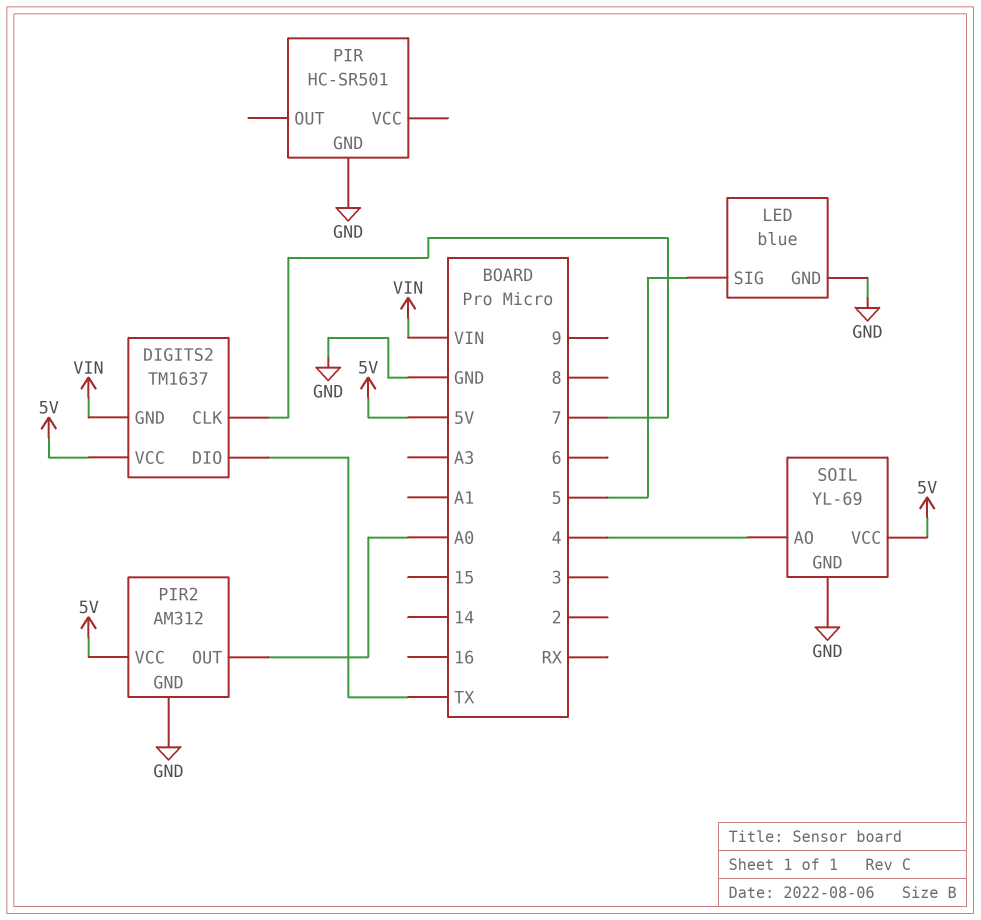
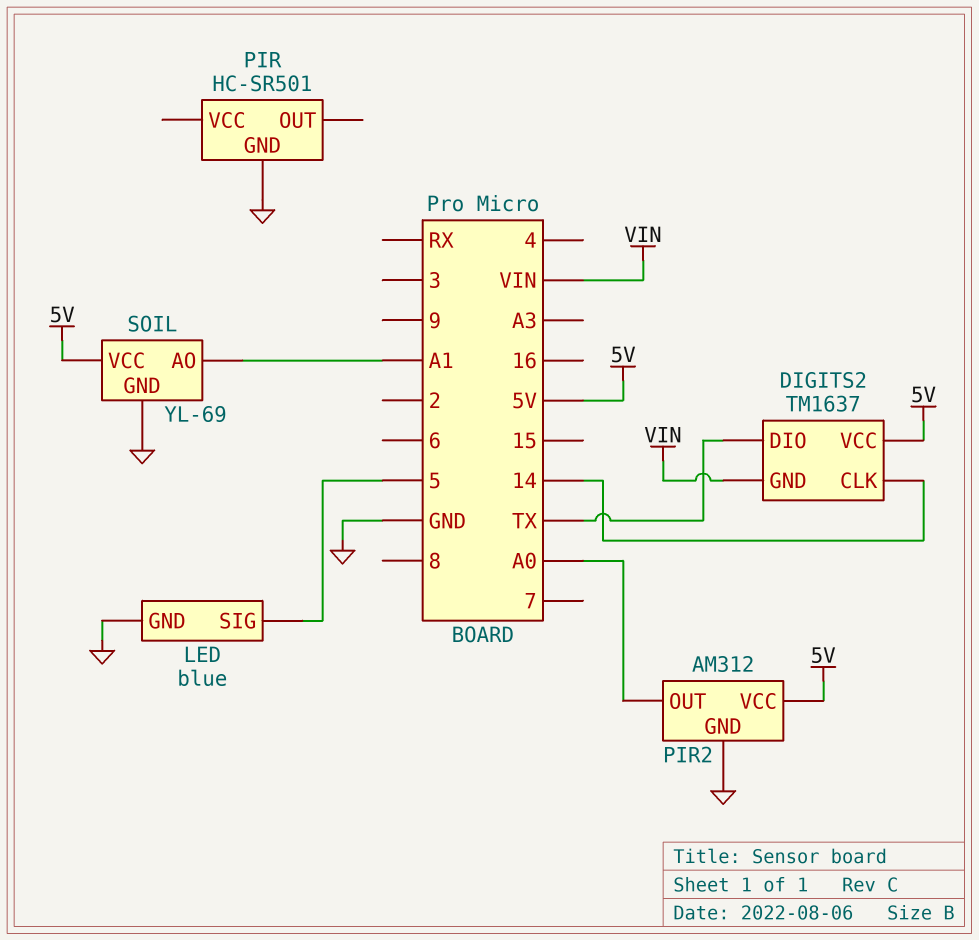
DIGITS2 pin CLK: 7 -> 14
SOIL pin AO: 4 -> A1

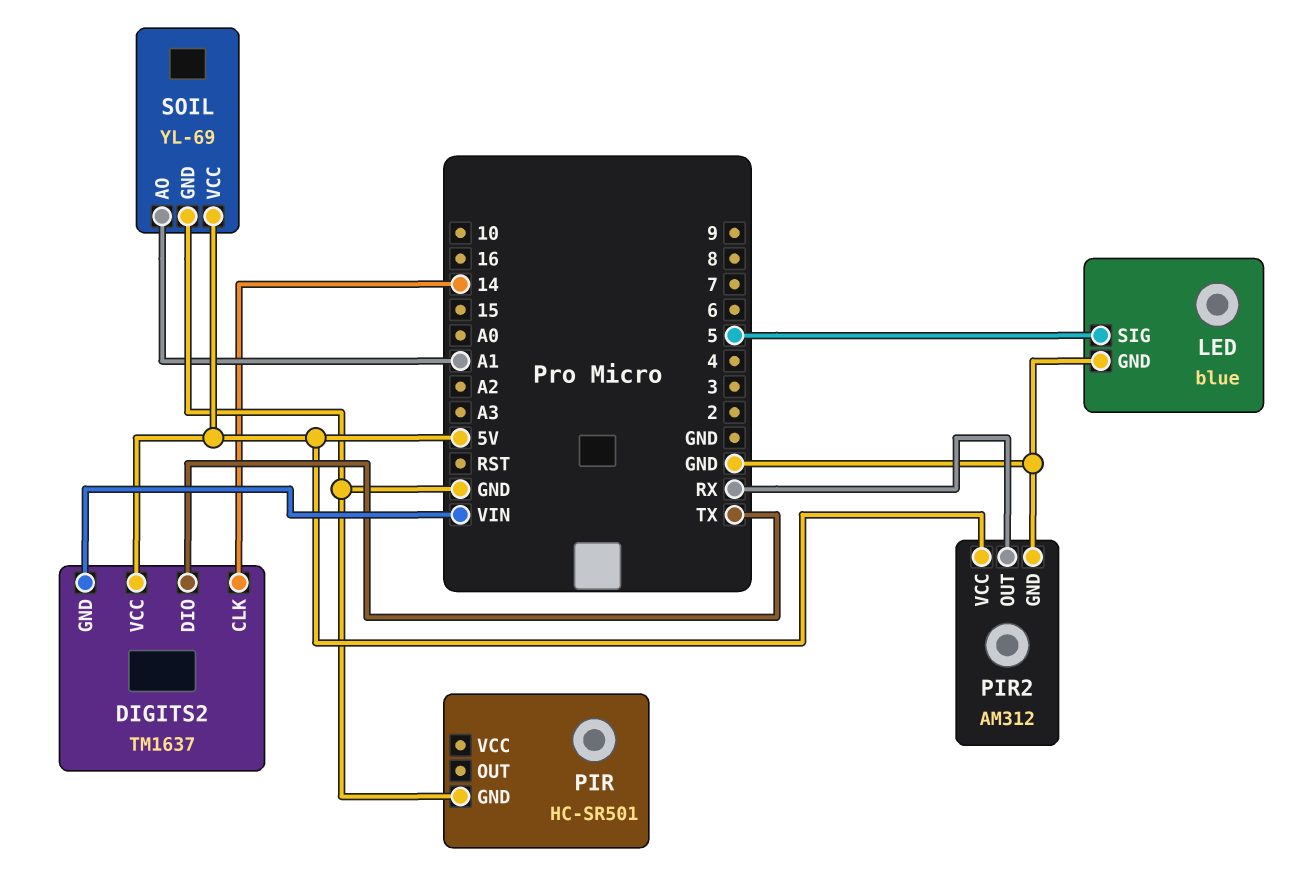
PIR2 pin OUT: A0 -> RX

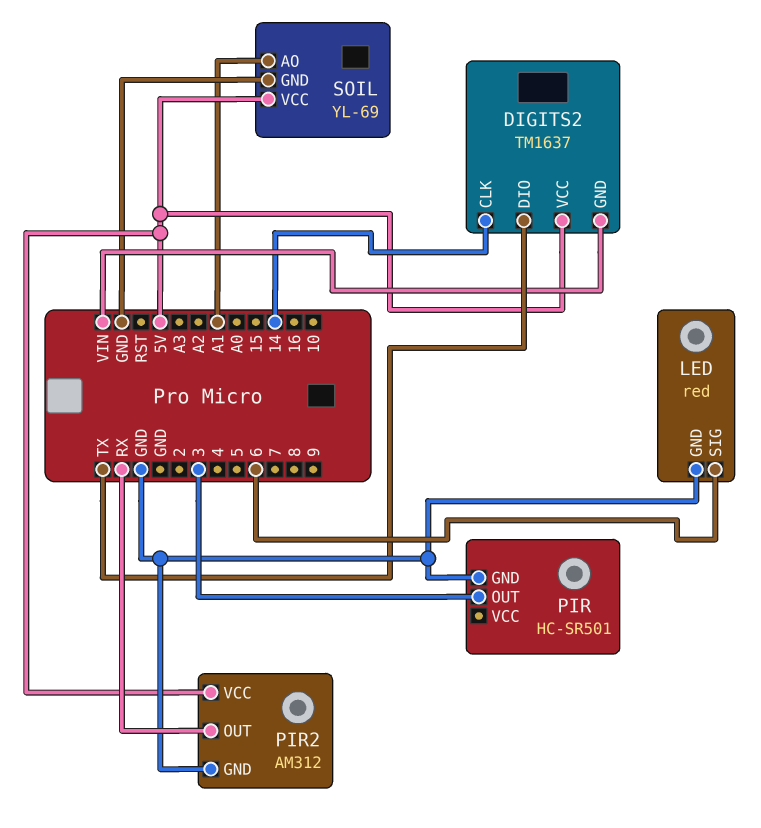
LED: blue -> red
LED pin SIG: 5 -> 6
PIR pin OUT: none -> 3

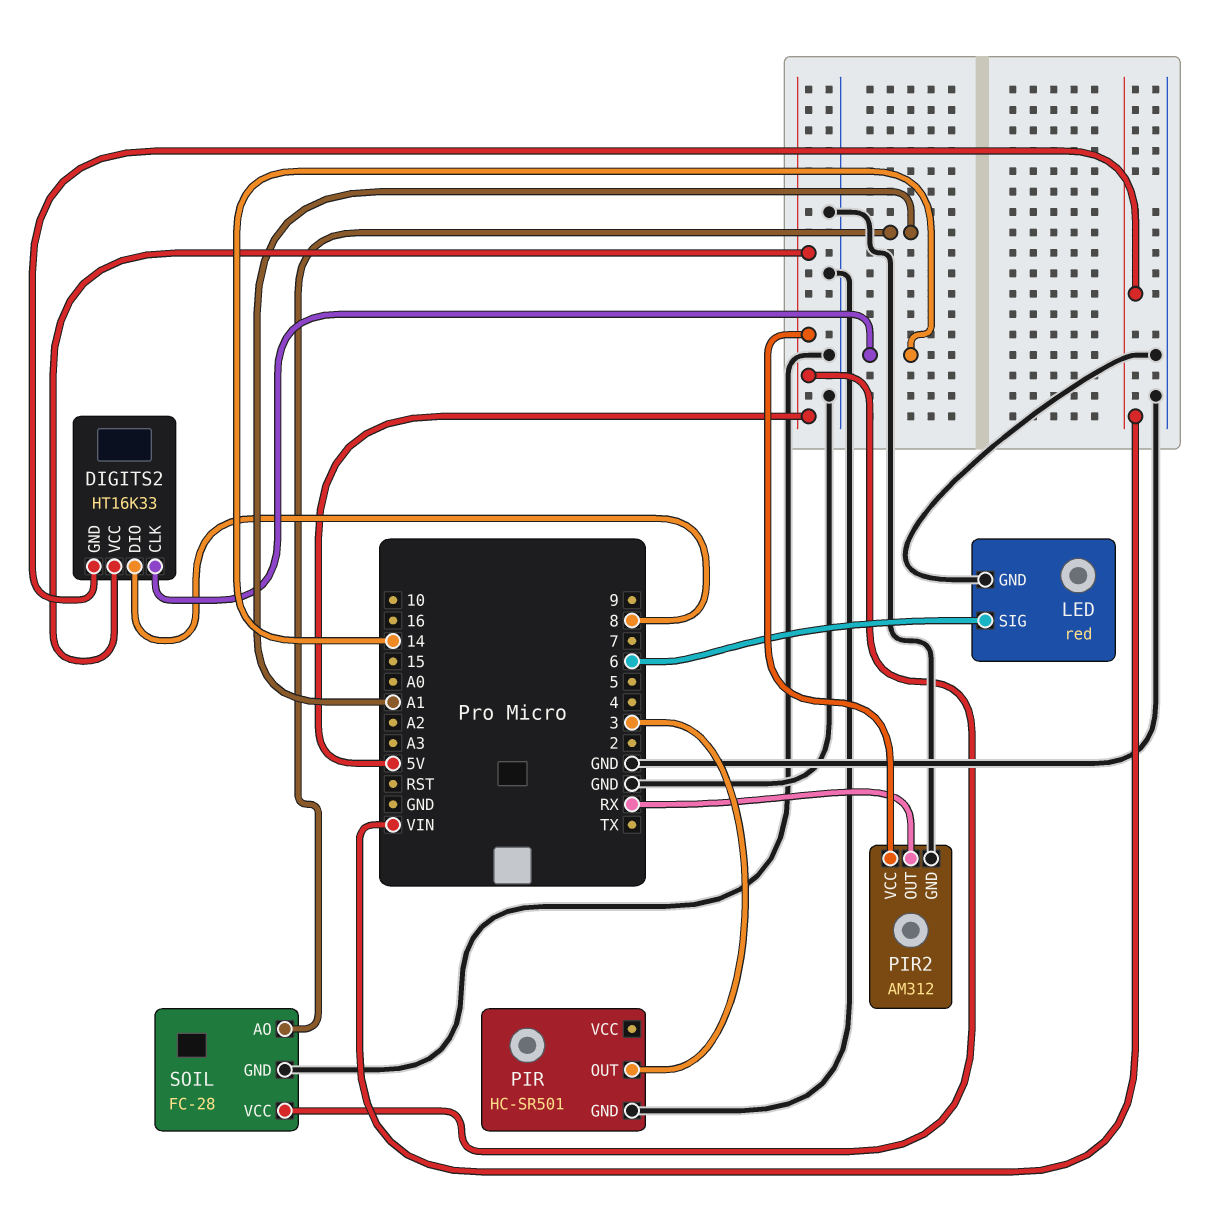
DIGITS2: TM1637 -> HT16K33
DIGITS2 pin DIO: TX -> 8
SOIL: YL-69 -> FC-28

